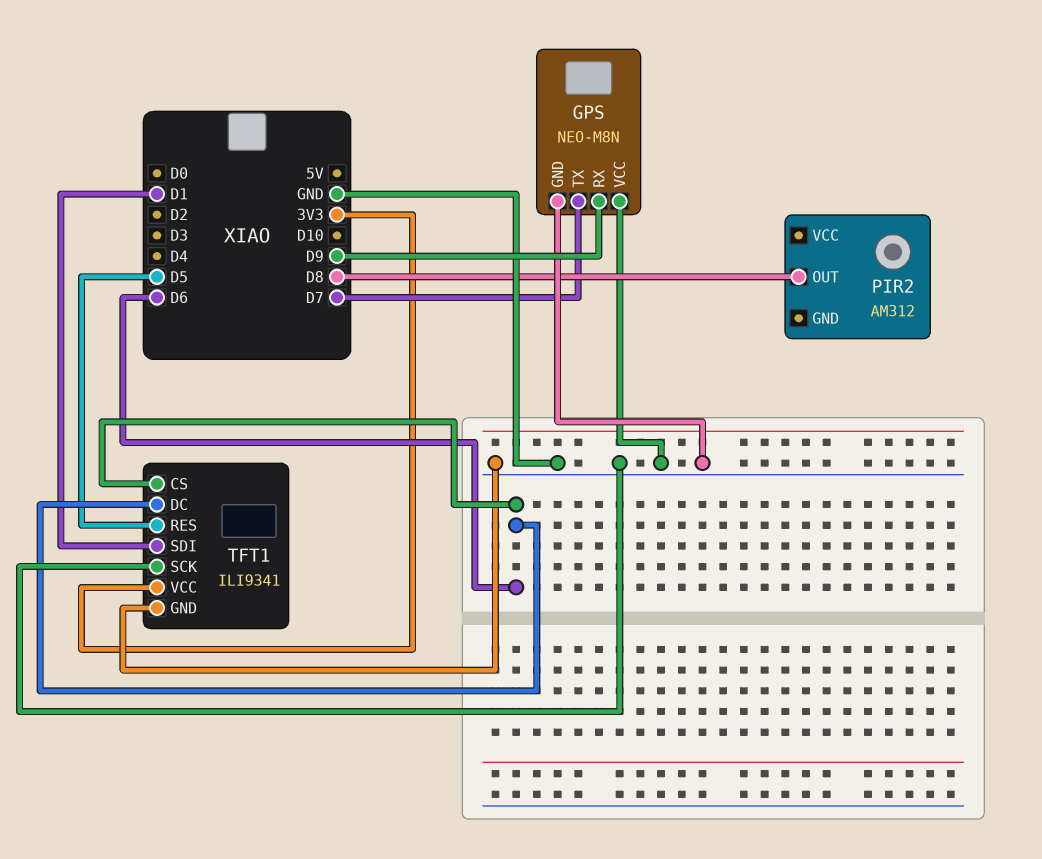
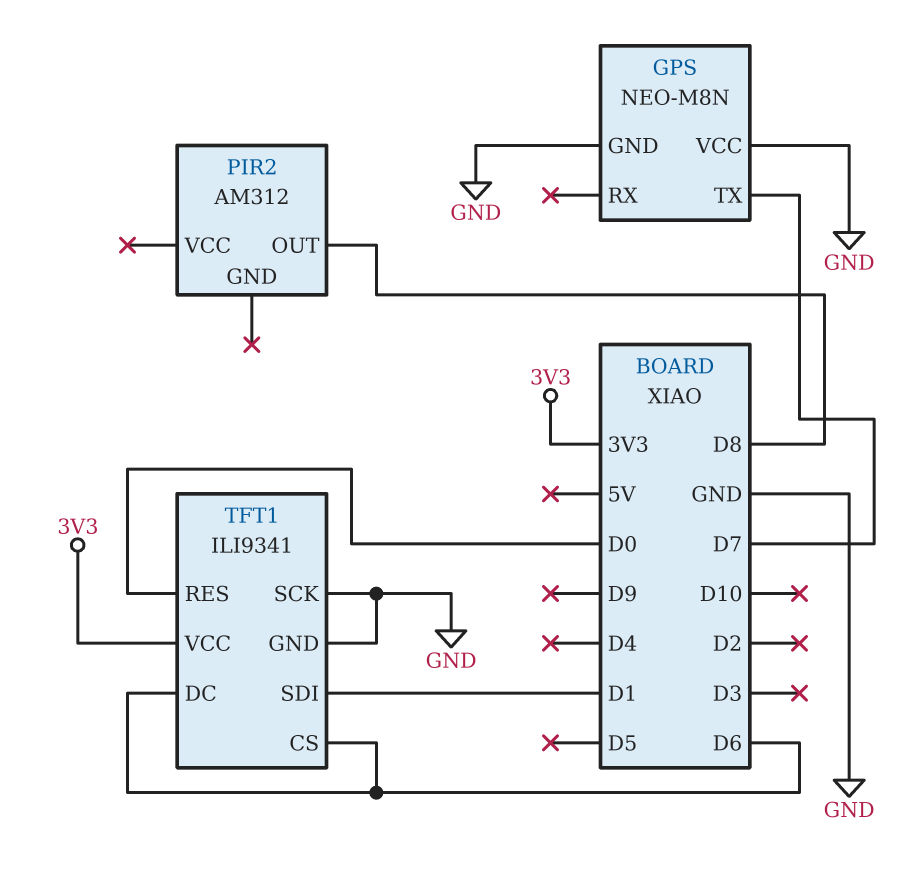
GPS pin RX: D9 -> none
TFT1 pin RES: D5 -> D0

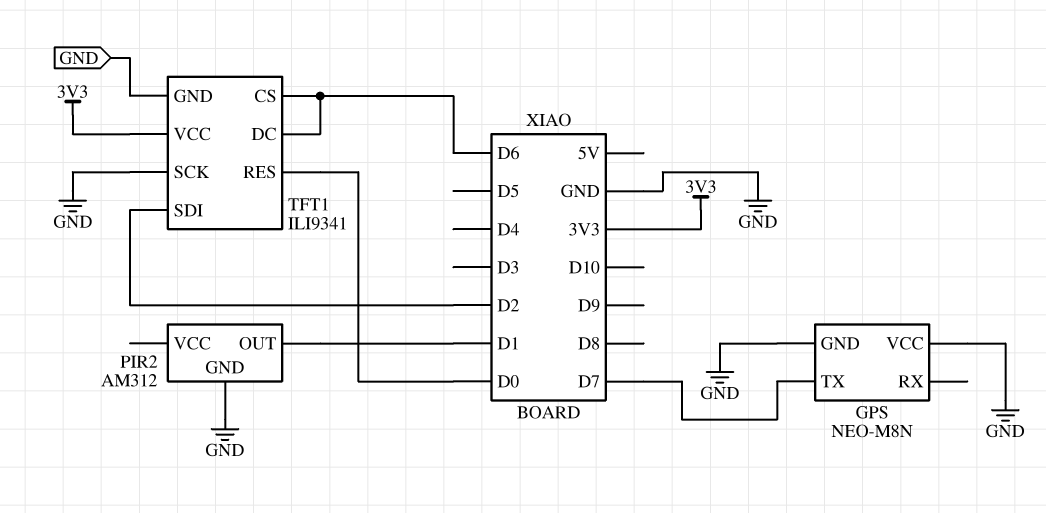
PIR2 pin GND: none -> GND
PIR2 pin OUT: D8 -> D1
TFT1 pin SDI: D1 -> D2

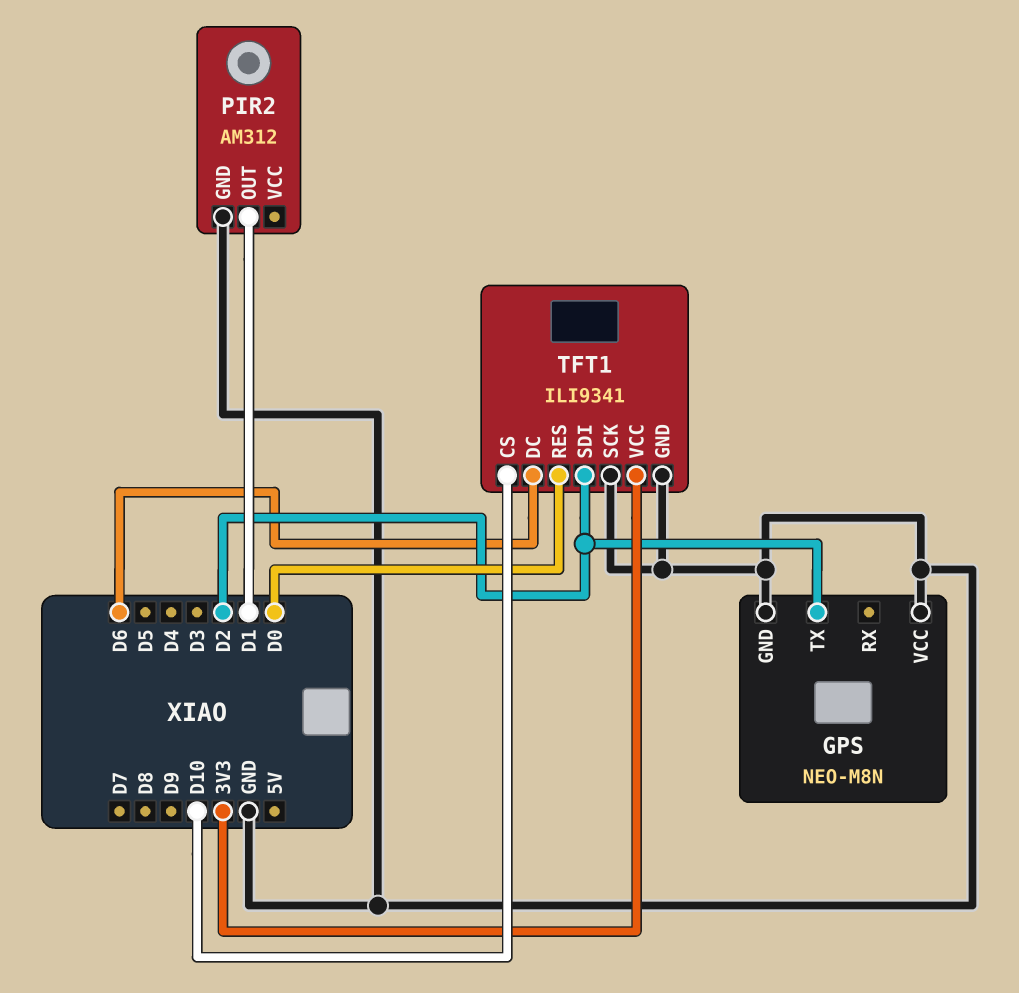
GPS pin TX: D7 -> D2
TFT1 pin CS: D6 -> D10

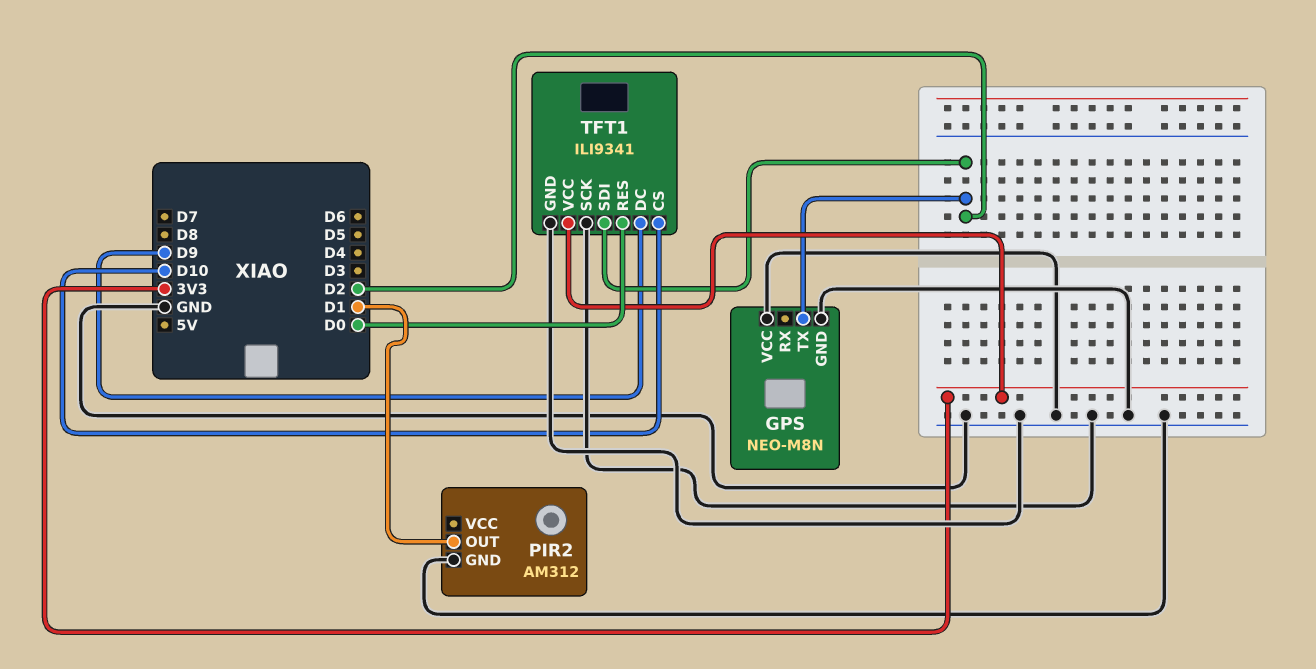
TFT1 pin DC: D6 -> D9

